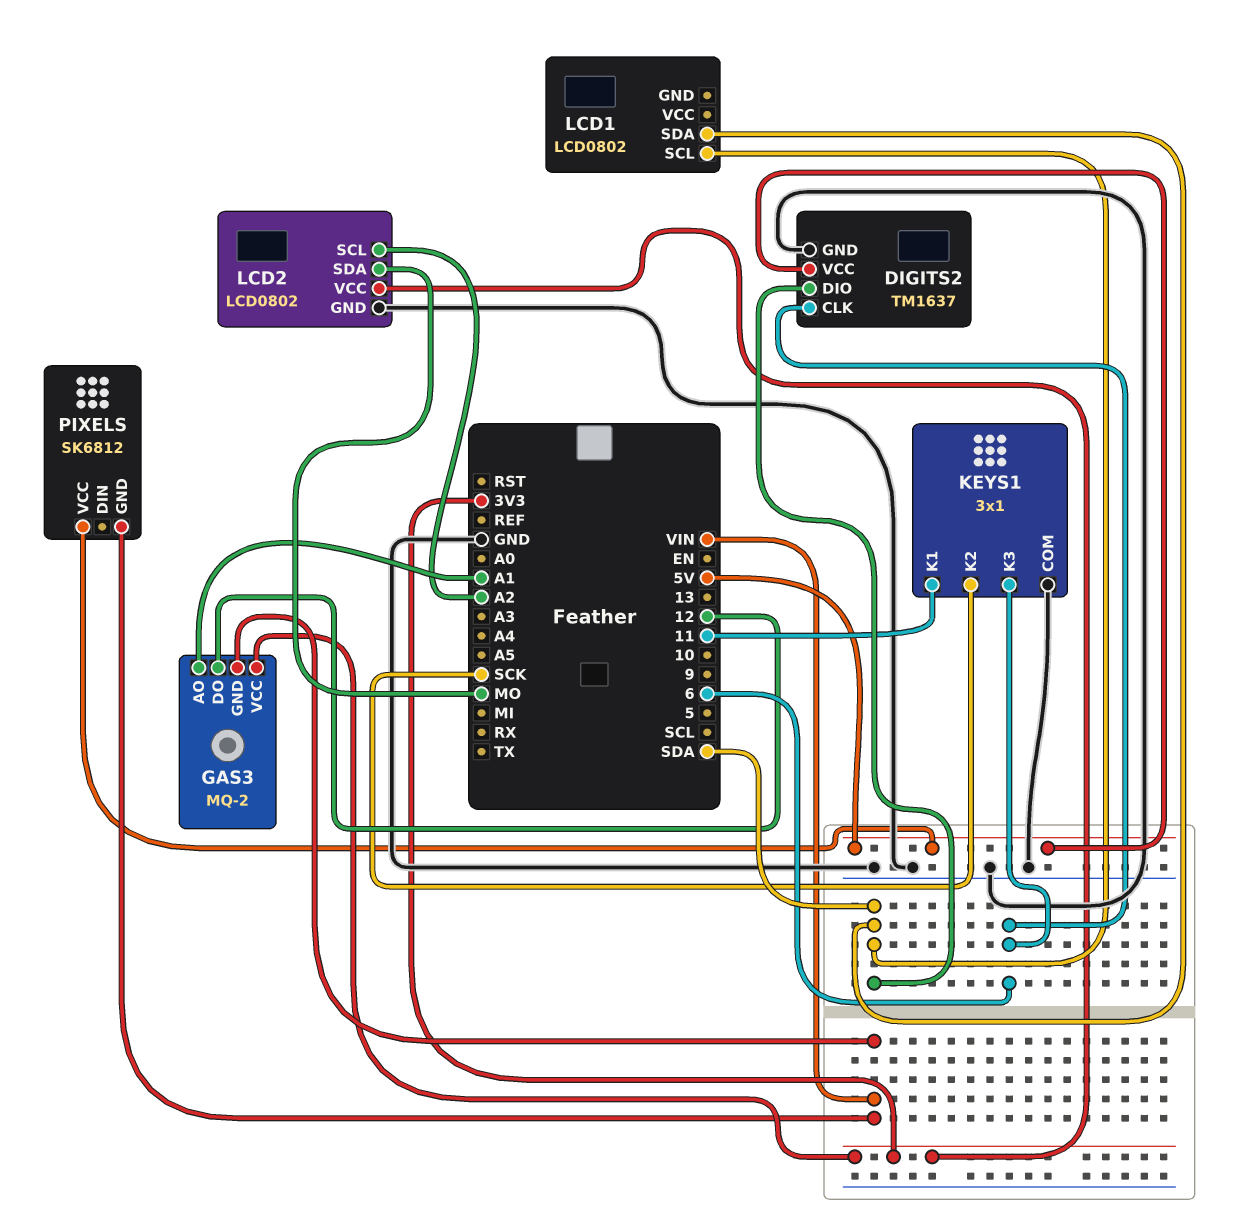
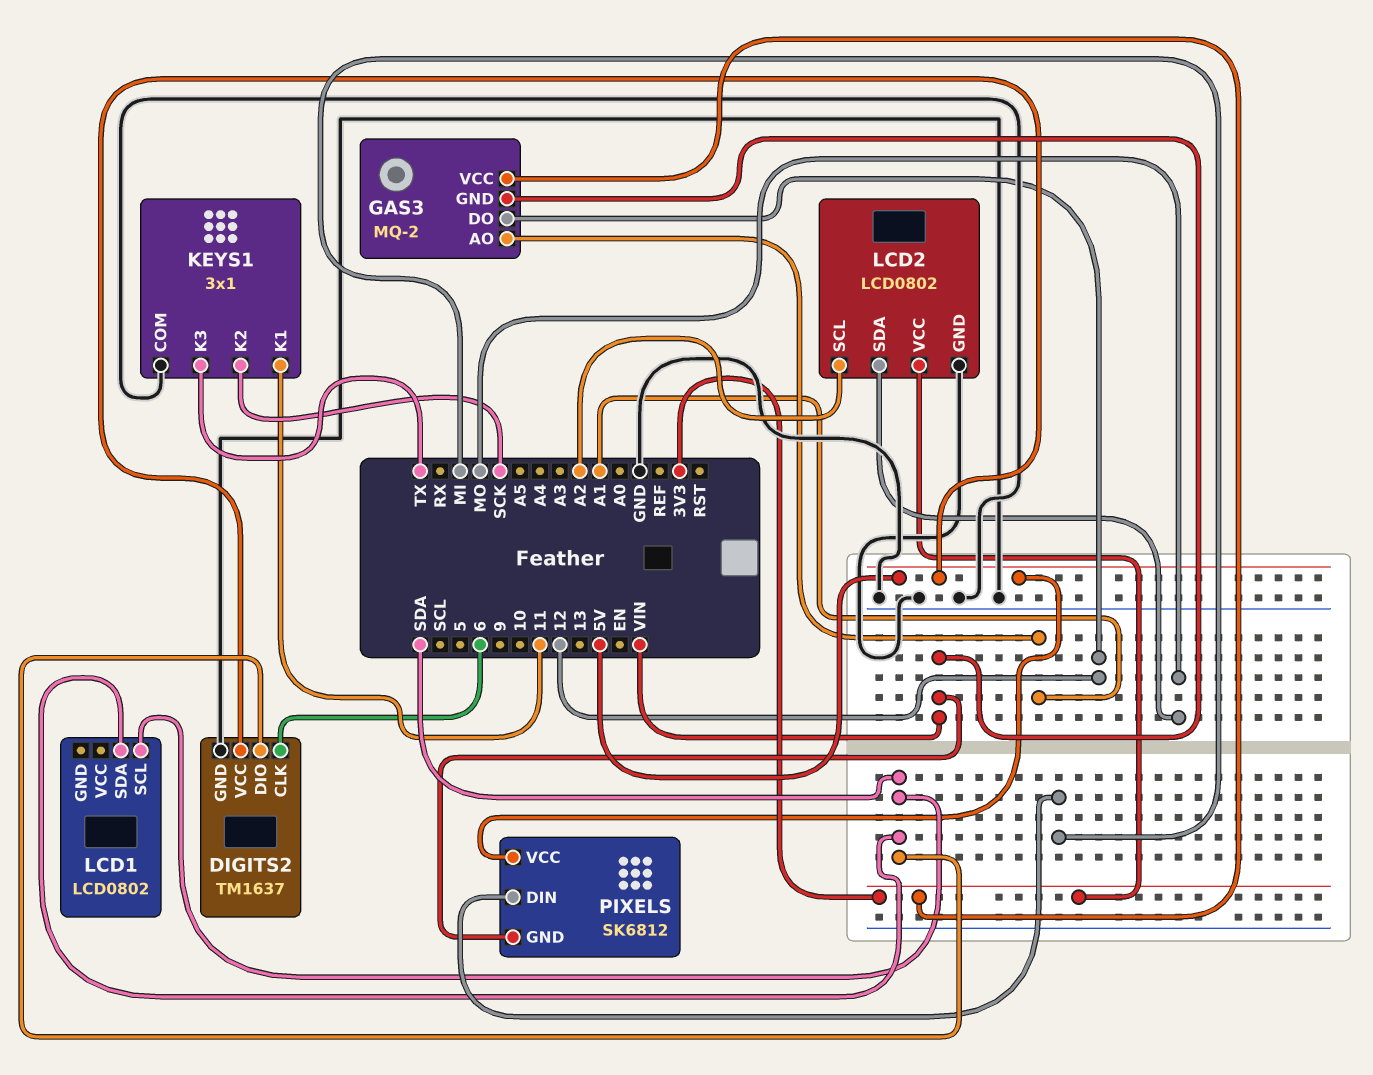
KEYS1 pin K3: 6 -> TX
PIXELS pin DIN: none -> MI

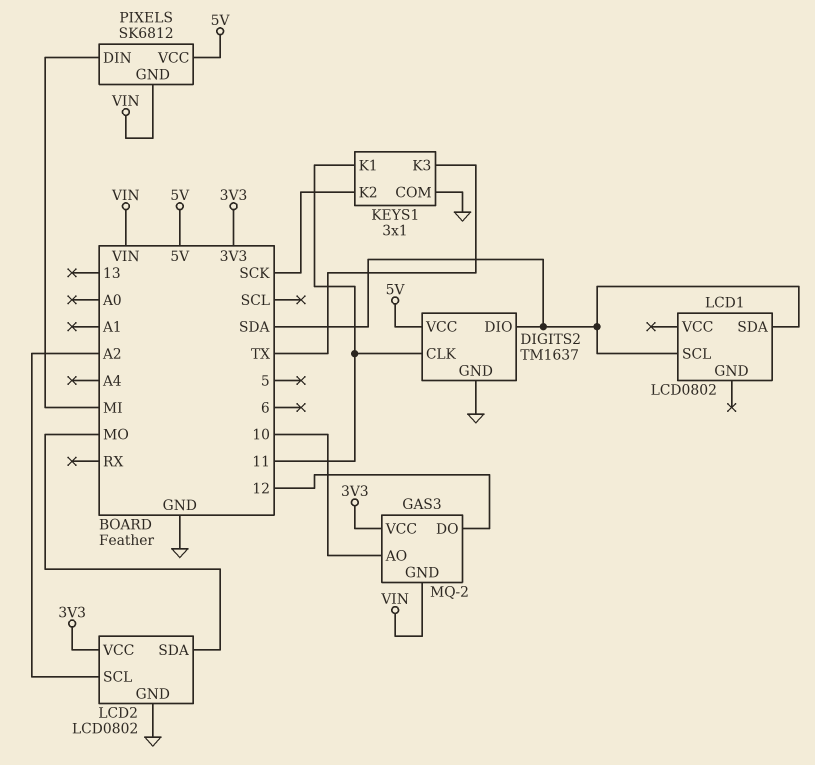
DIGITS2 pin CLK: 6 -> 11
GAS3 pin AO: A1 -> 10

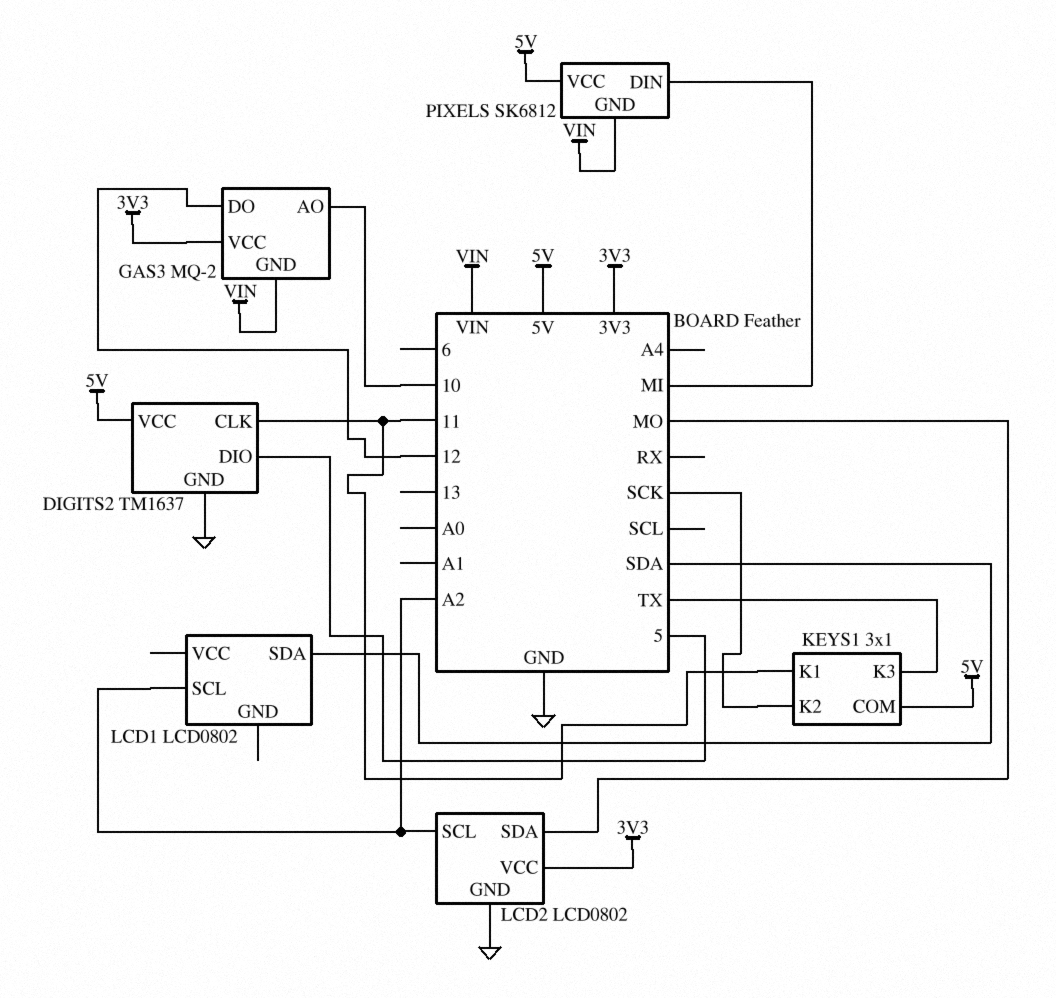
DIGITS2 pin DIO: SDA -> 5
KEYS1 pin COM: GND -> 5V
LCD1 pin SCL: SDA -> A2

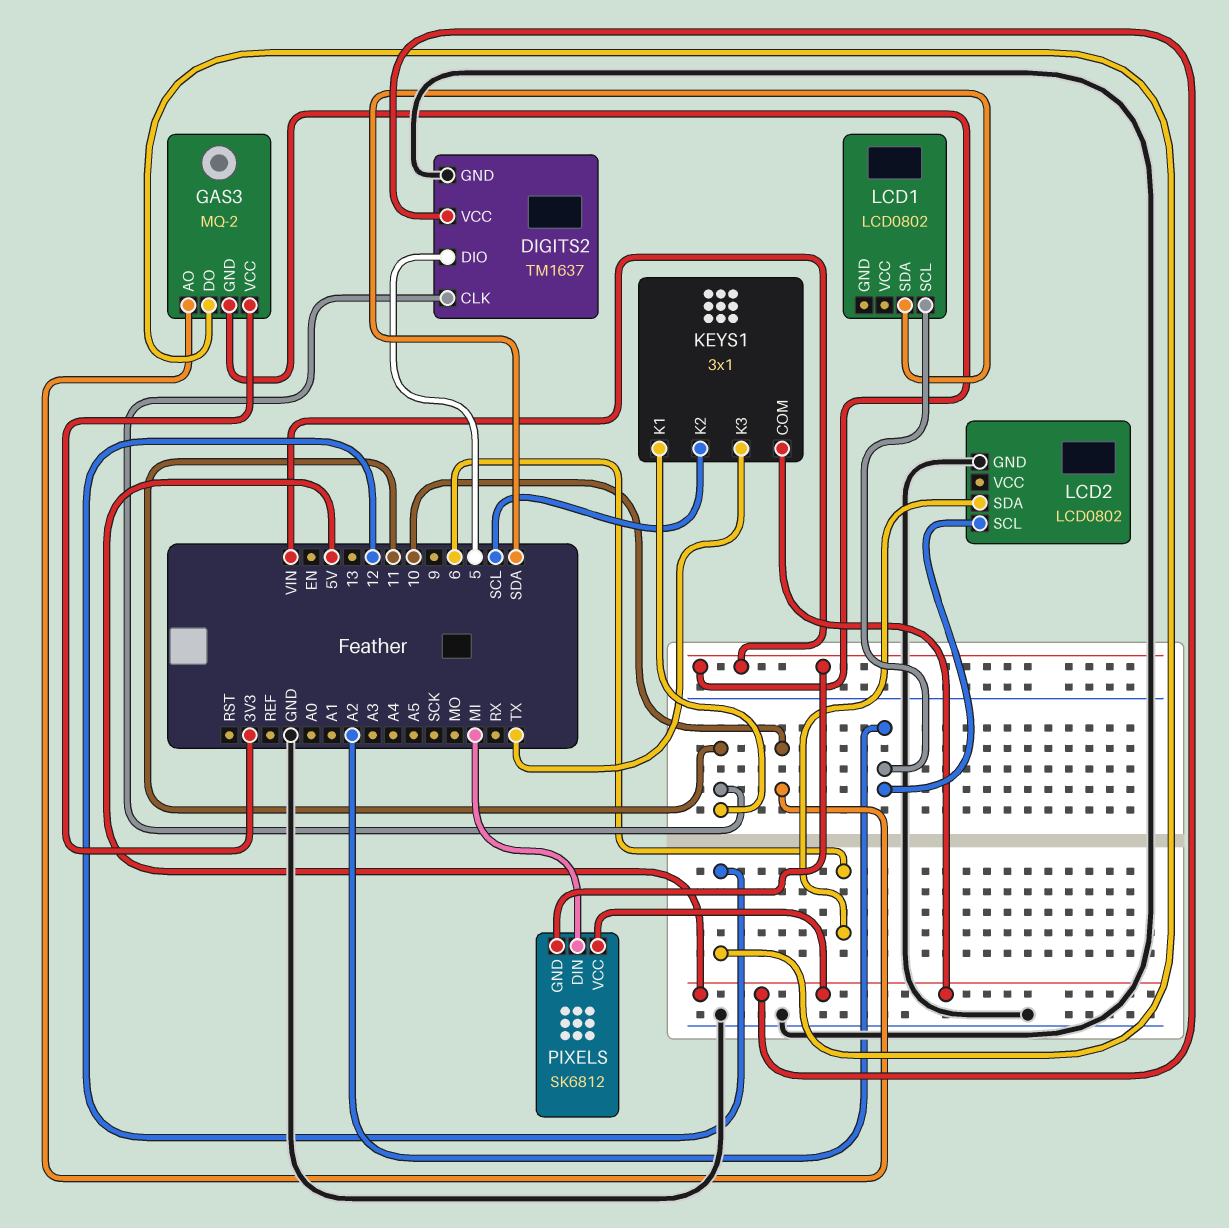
KEYS1 pin K2: SCK -> SCL
LCD2 pin SDA: MO -> 6
LCD2 pin VCC: 3V3 -> none

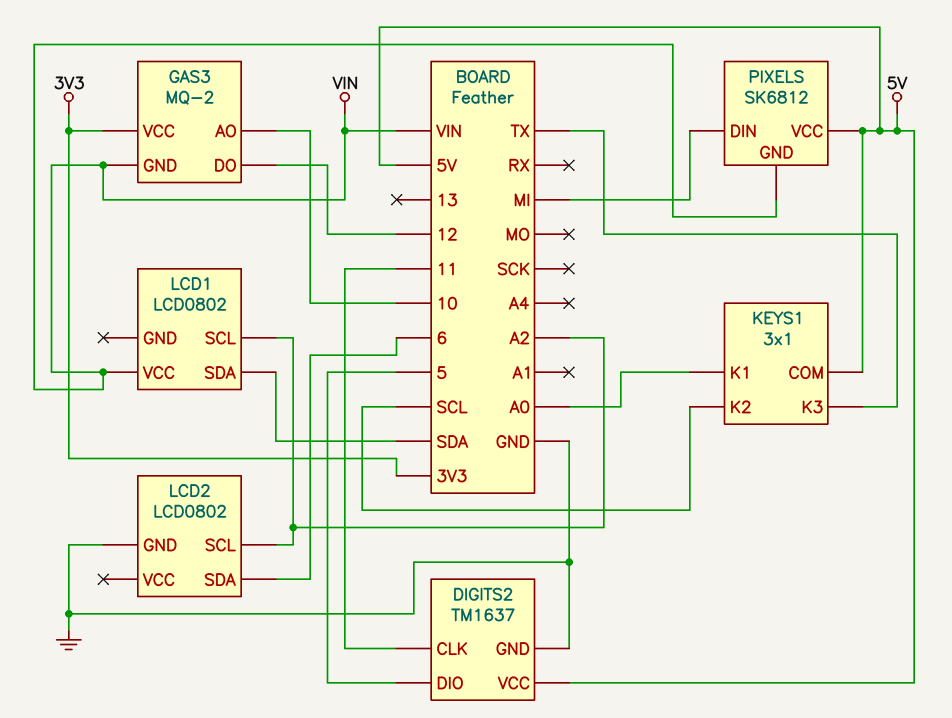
KEYS1 pin K1: 11 -> A0
LCD1 pin VCC: none -> VIN

